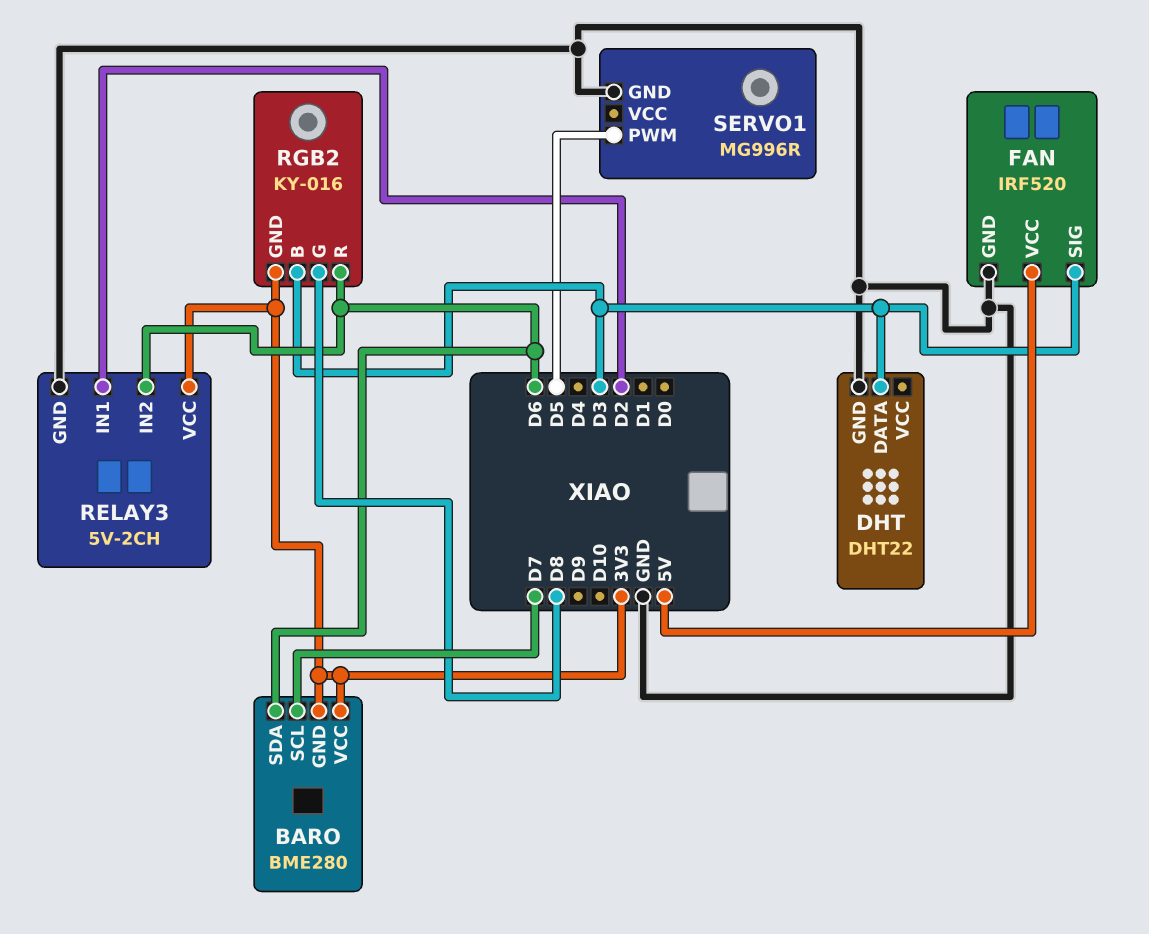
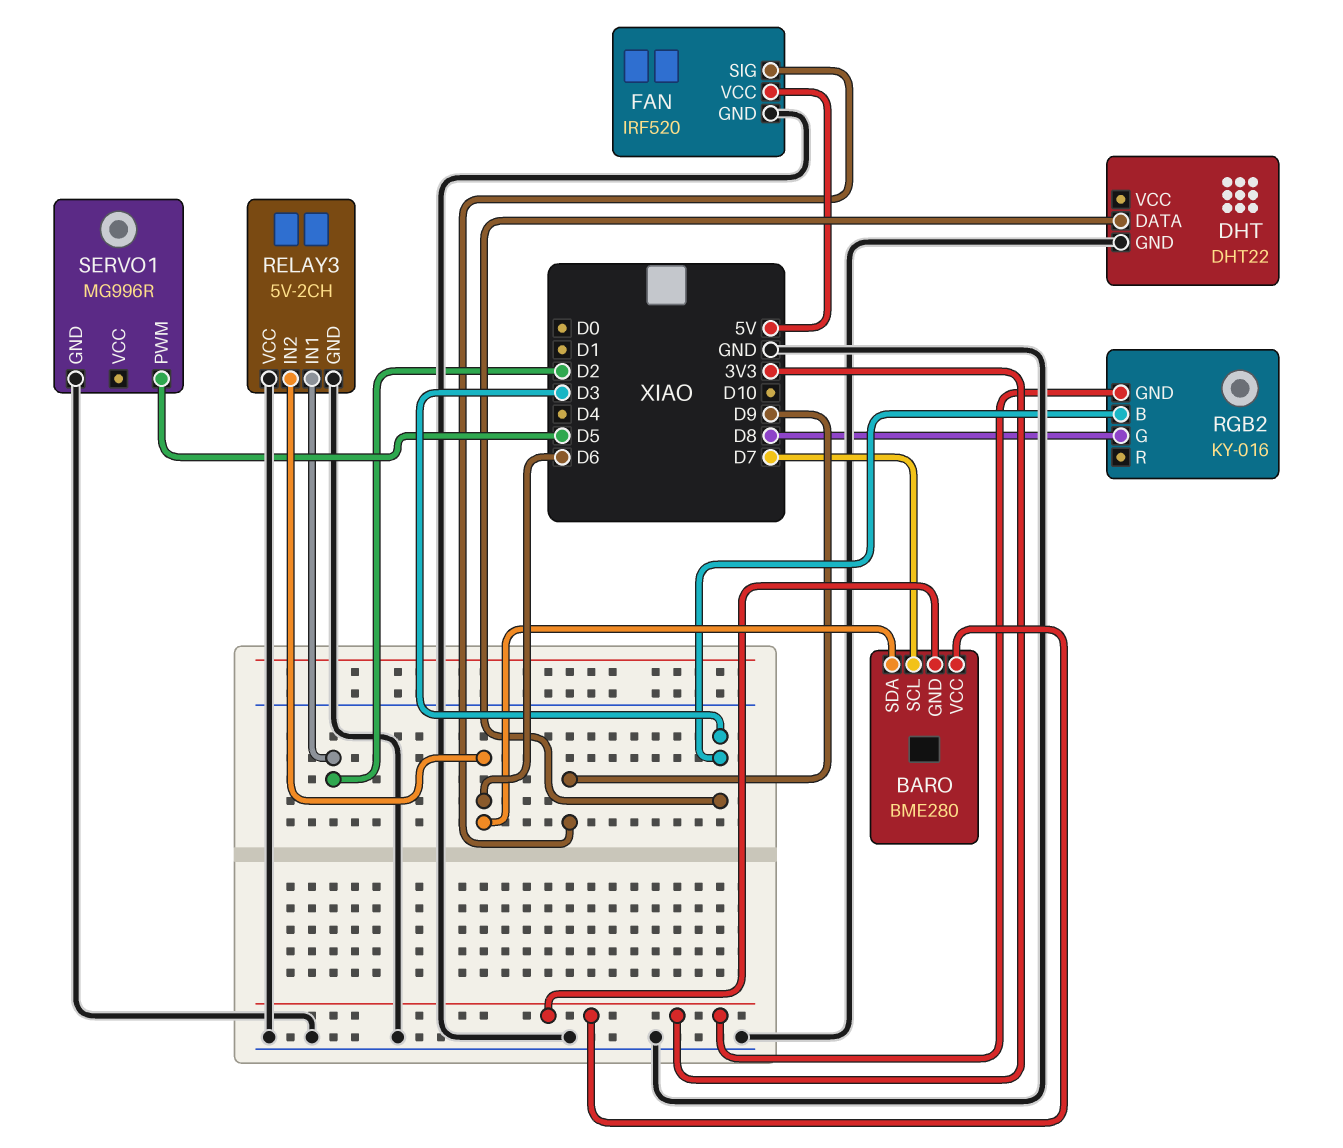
FAN pin SIG: D3 -> D9
RELAY3 pin VCC: 3V3 -> GND
RGB2 pin R: D6 -> none

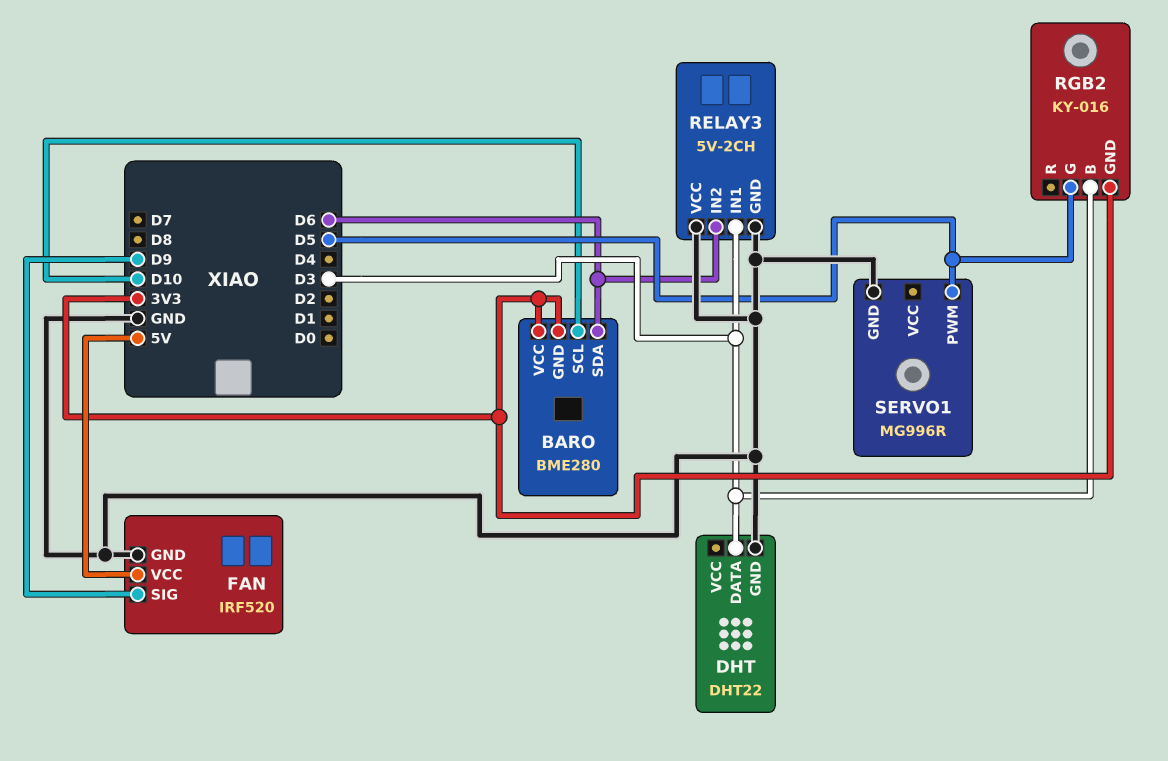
BARO pin SCL: D7 -> D10
RELAY3 pin IN1: D2 -> D3
RGB2 pin G: D8 -> D5

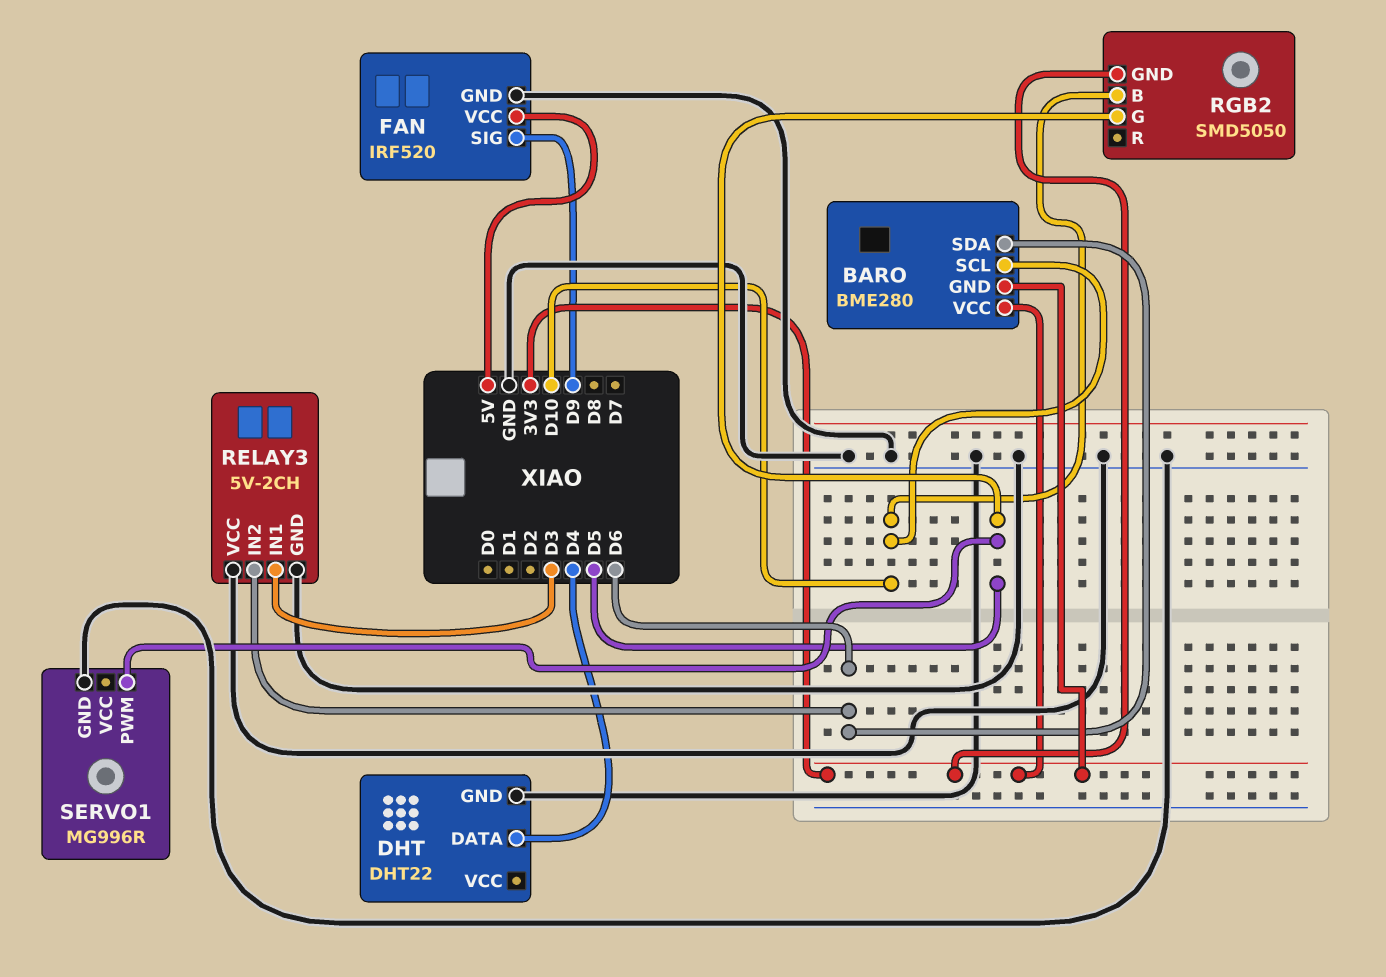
DHT pin DATA: D3 -> D4
RGB2: KY-016 -> SMD5050
RGB2 pin B: D3 -> D10

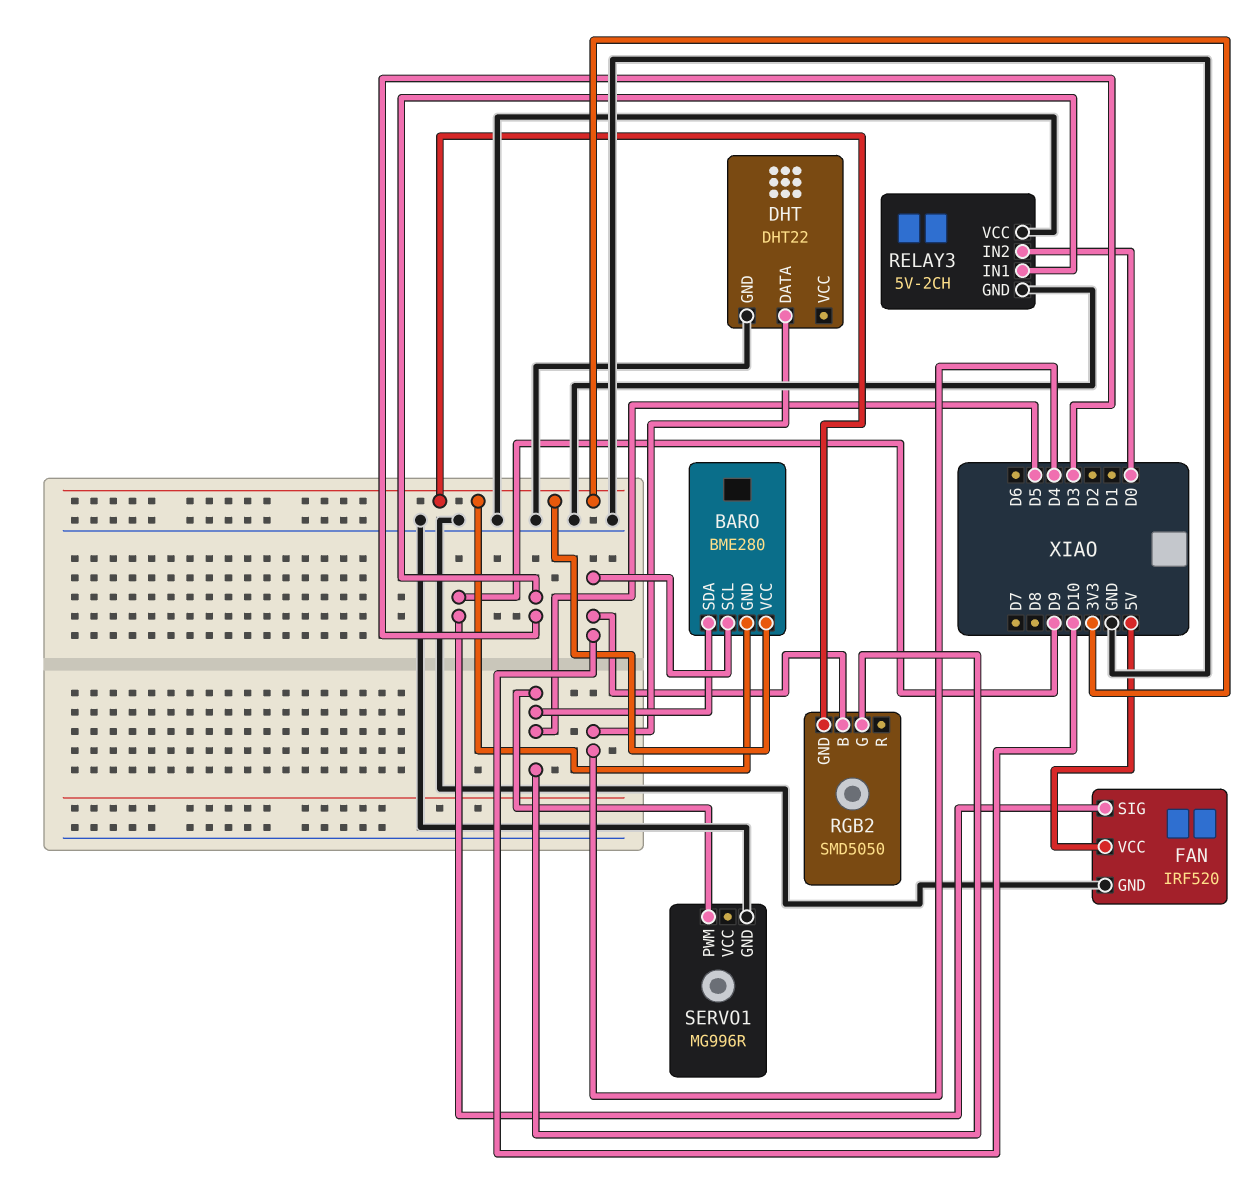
BARO pin SDA: D6 -> D5
RELAY3 pin IN2: D6 -> D0

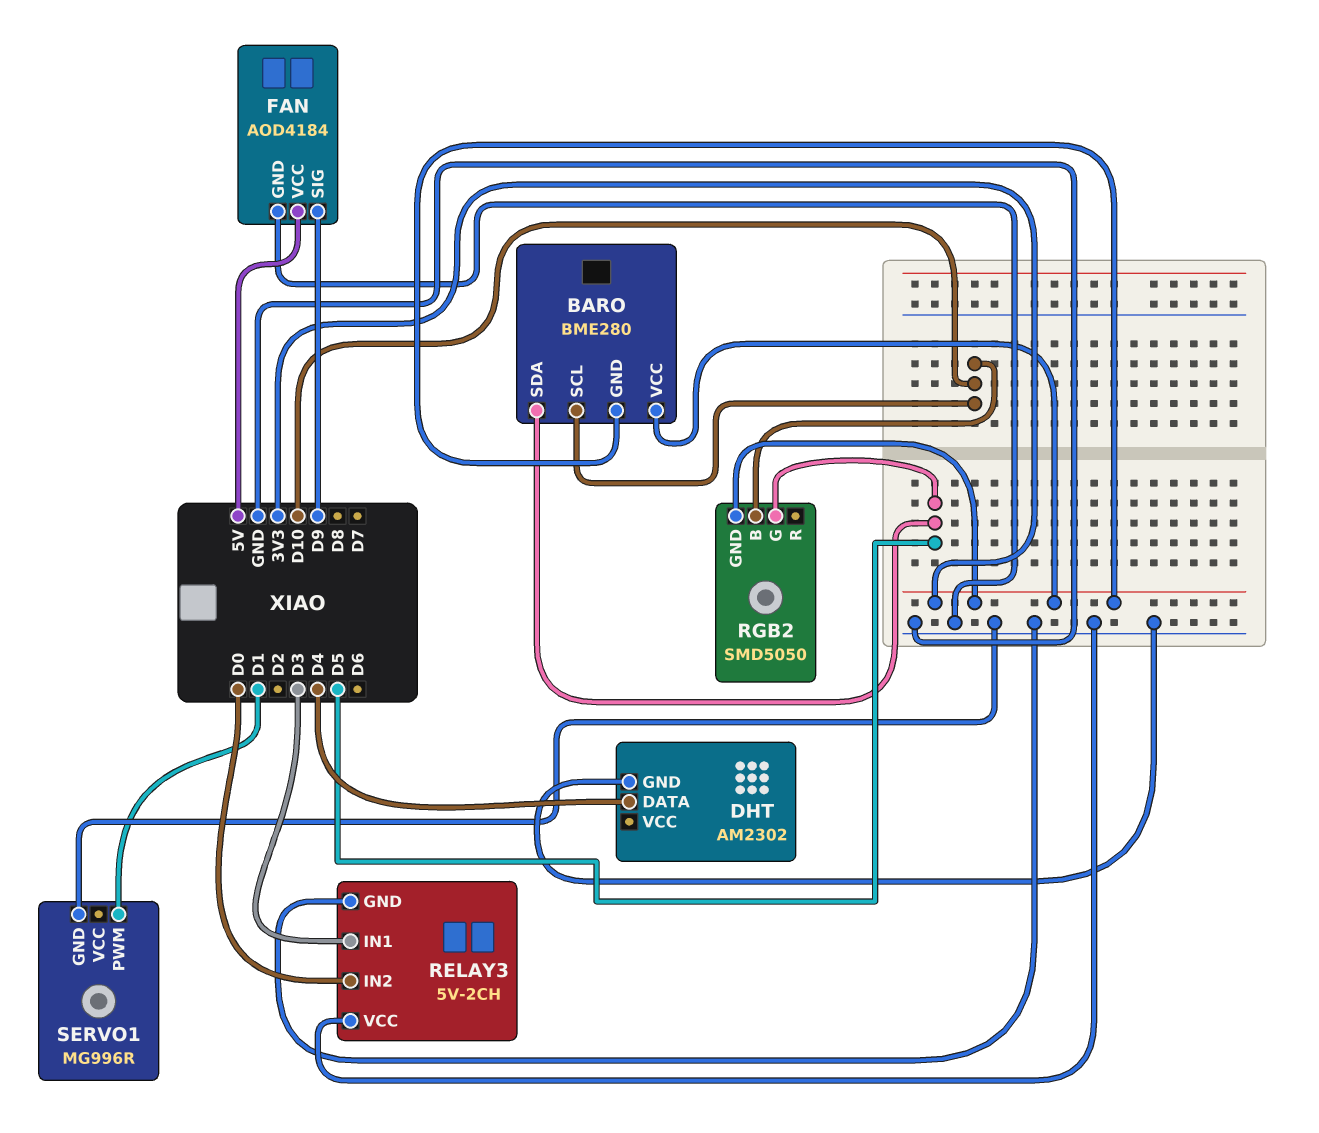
DHT: DHT22 -> AM2302
FAN: IRF520 -> AOD4184
SERVO1 pin PWM: D5 -> D1

